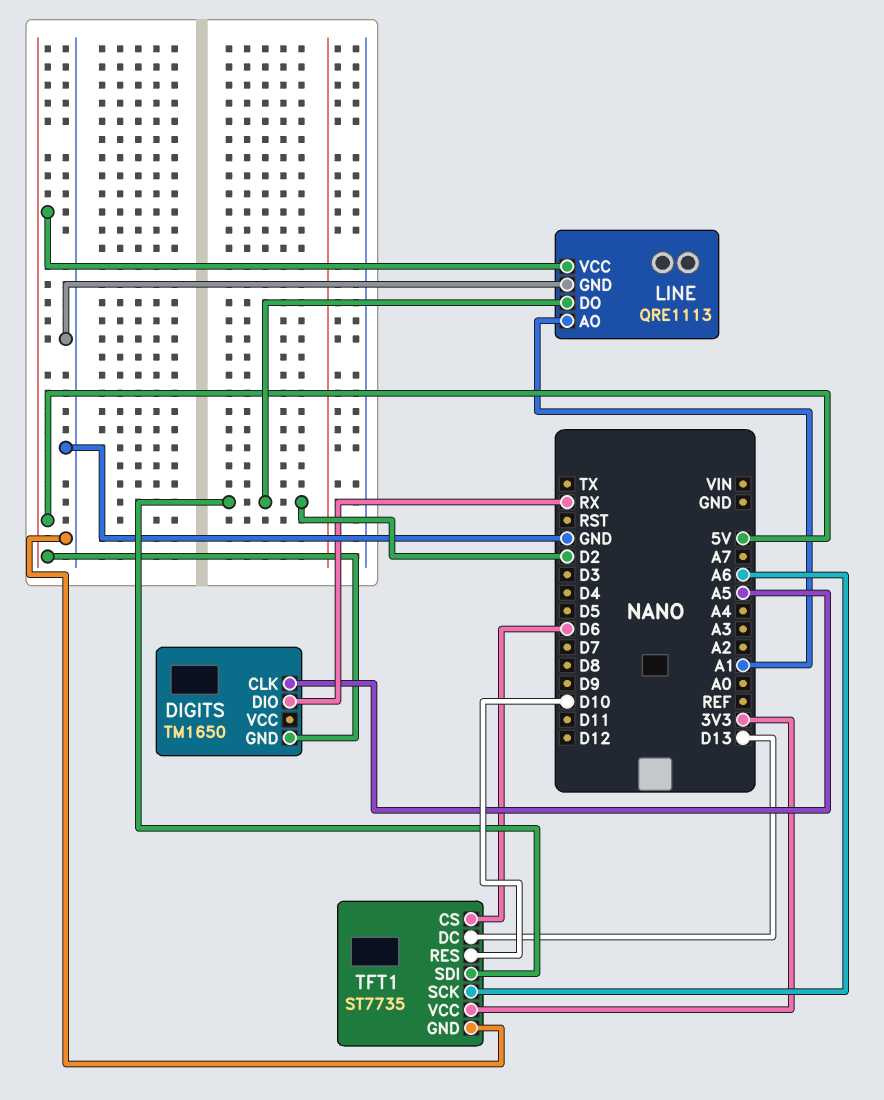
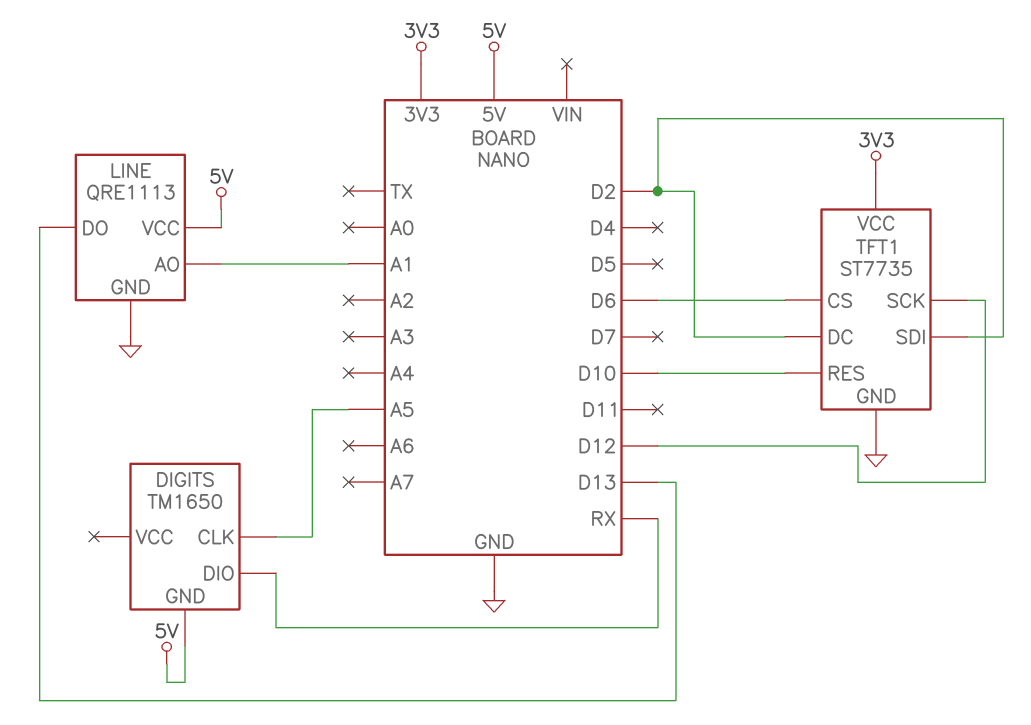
LINE pin DO: D2 -> D13
TFT1 pin DC: D13 -> D2
TFT1 pin SCK: A6 -> D12

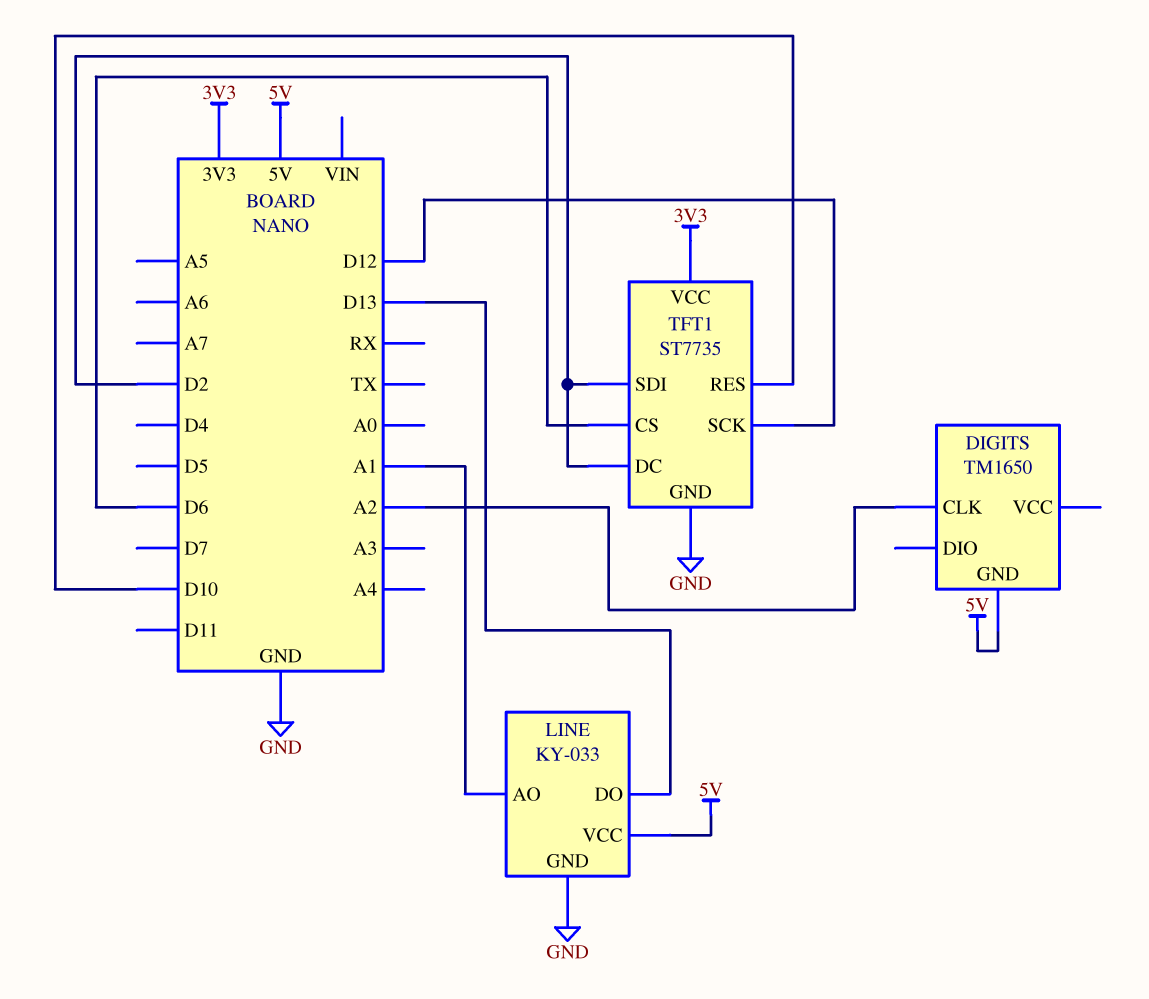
DIGITS pin CLK: A5 -> A2
DIGITS pin DIO: RX -> none
LINE: QRE1113 -> KY-033

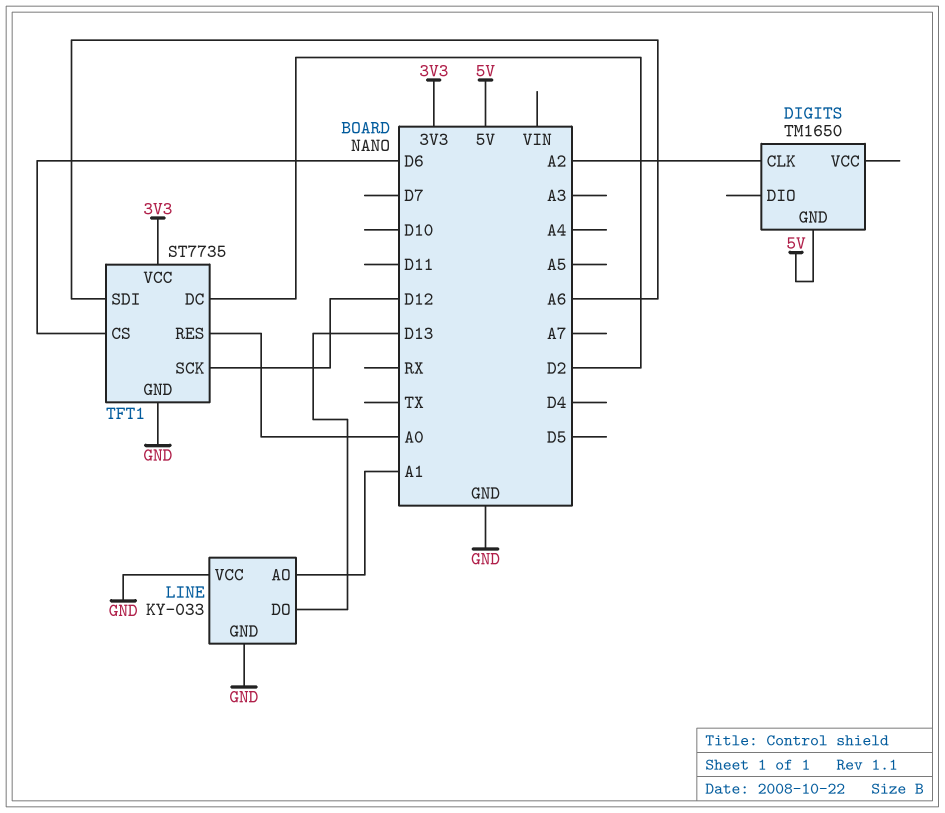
LINE pin VCC: 5V -> GND
TFT1 pin RES: D10 -> A0
TFT1 pin SDI: D2 -> A6

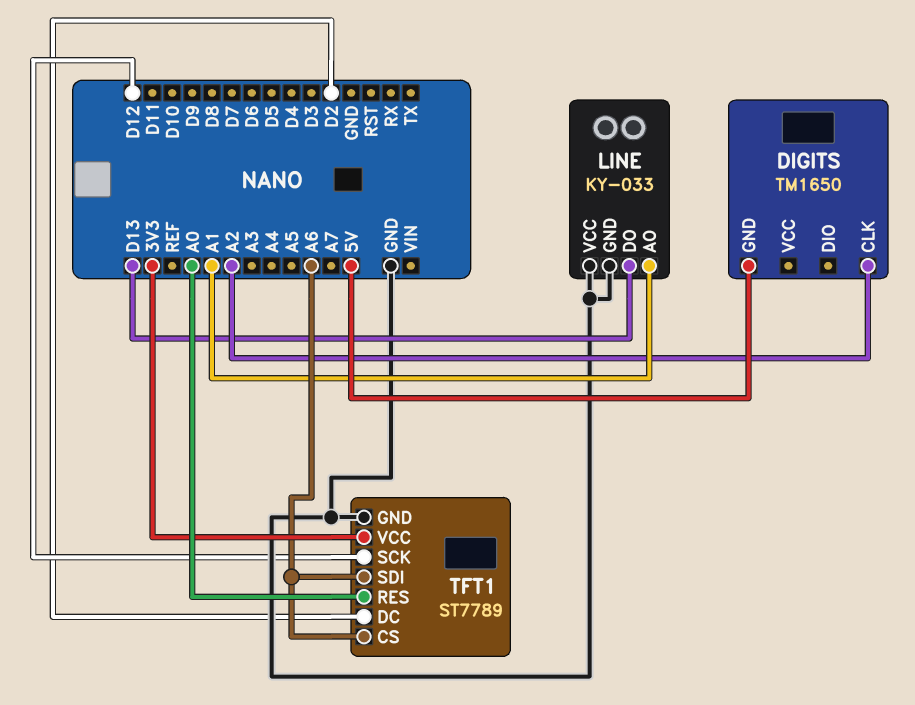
TFT1: ST7735 -> ST7789
TFT1 pin CS: D6 -> A6

